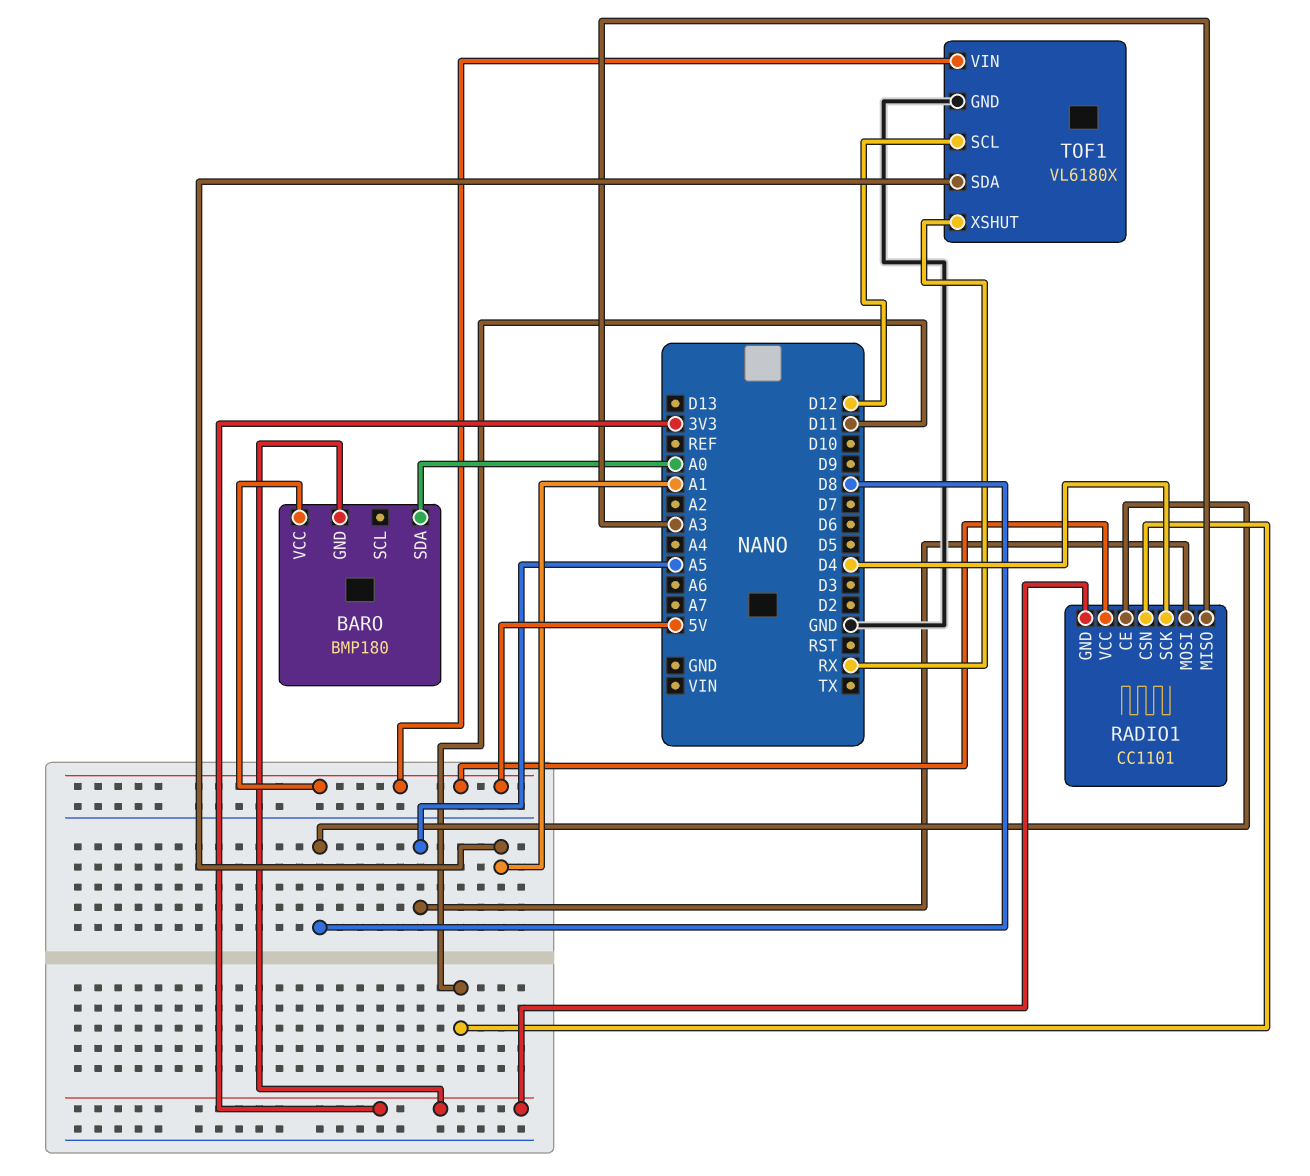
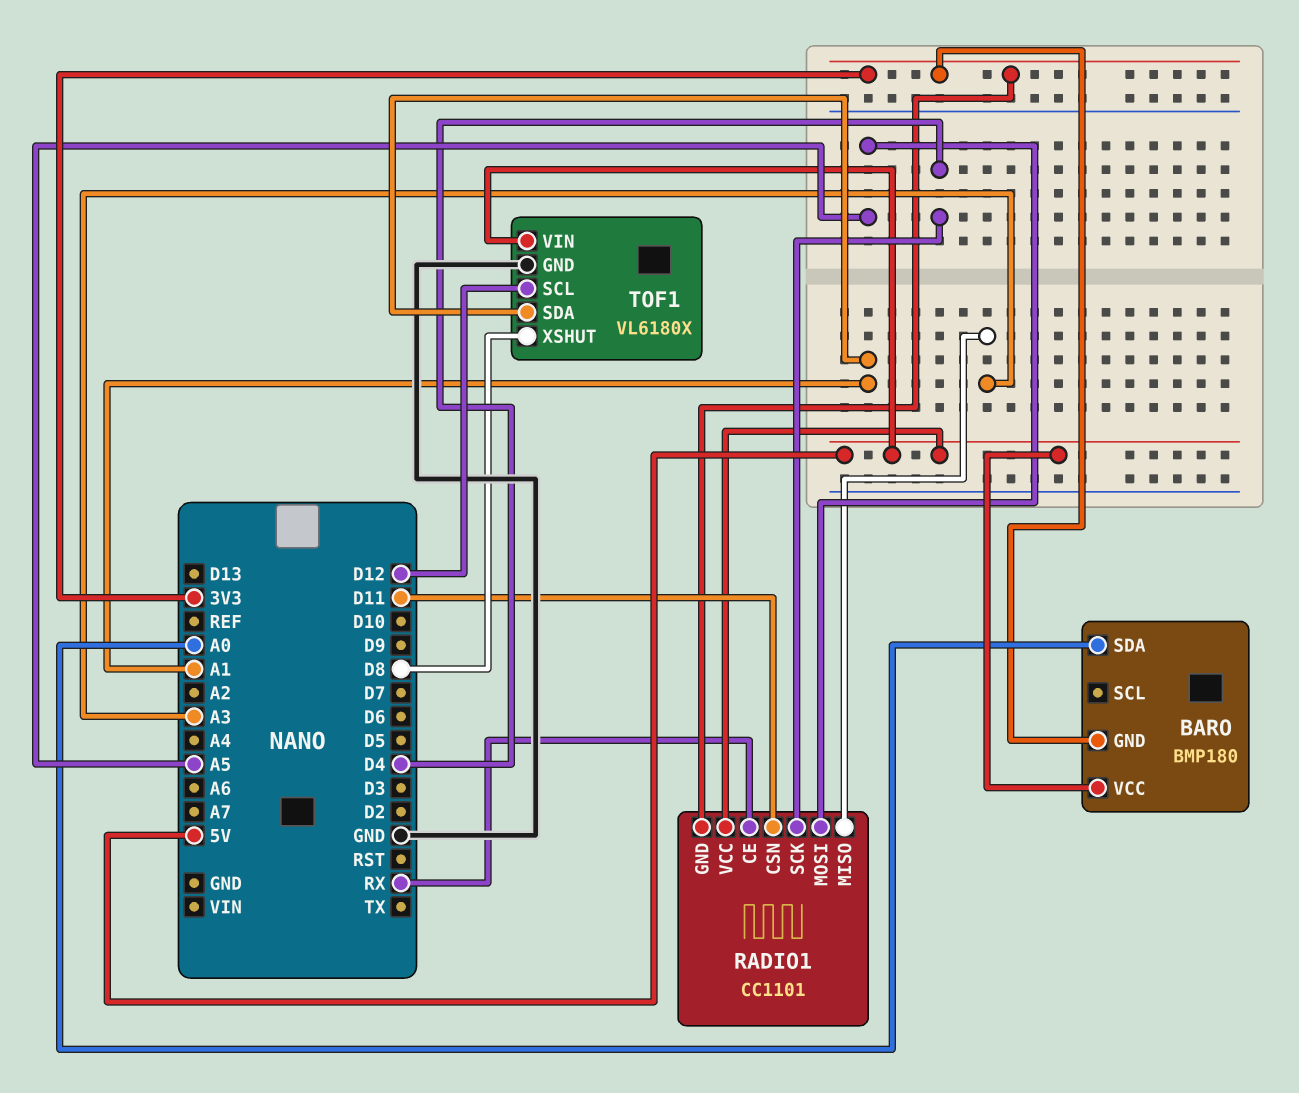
RADIO1 pin CE: D8 -> RX
TOF1 pin XSHUT: RX -> D8

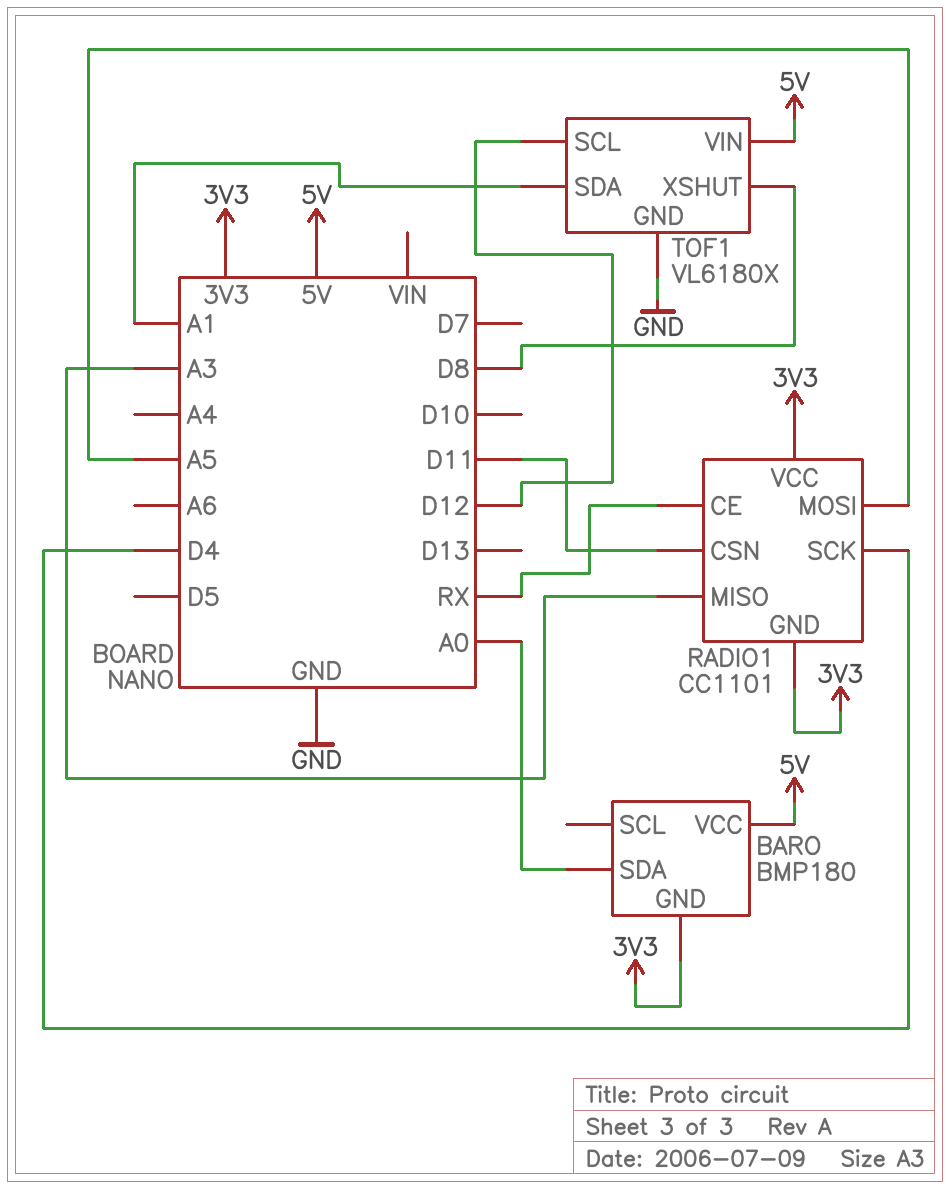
RADIO1 pin VCC: 5V -> 3V3

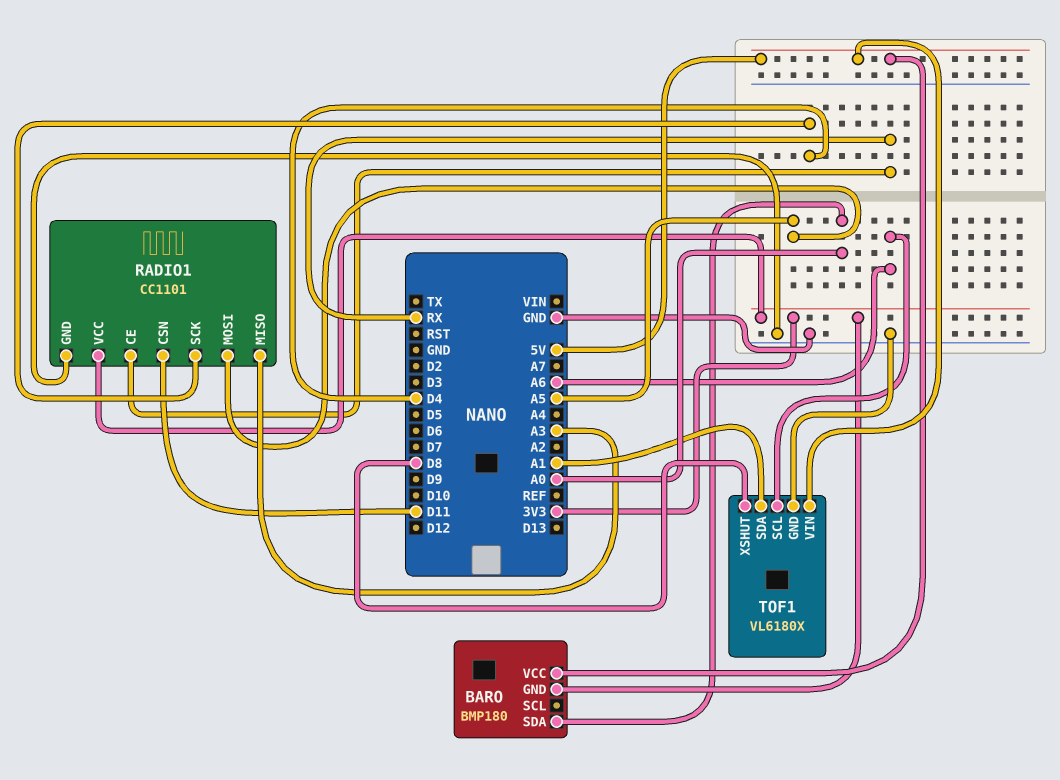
RADIO1 pin GND: 3V3 -> GND
TOF1 pin SCL: D12 -> A6

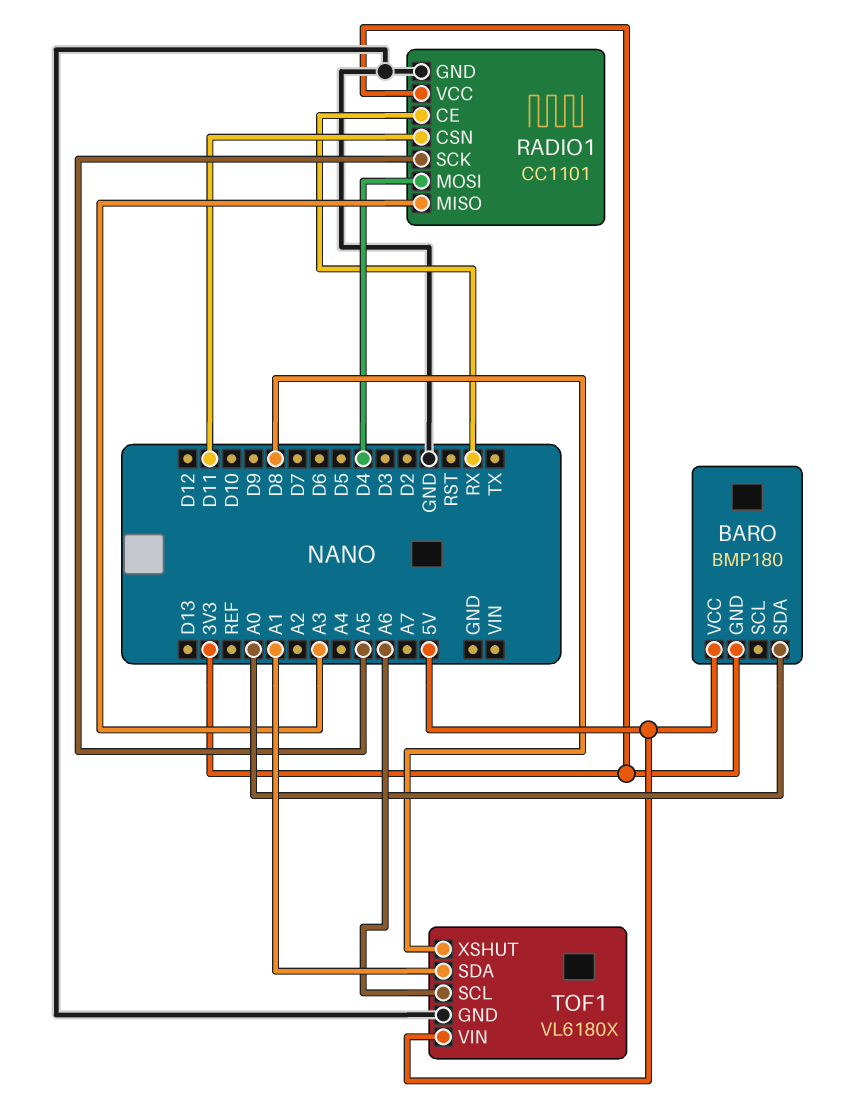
RADIO1 pin MOSI: A5 -> D4
RADIO1 pin SCK: D4 -> A5

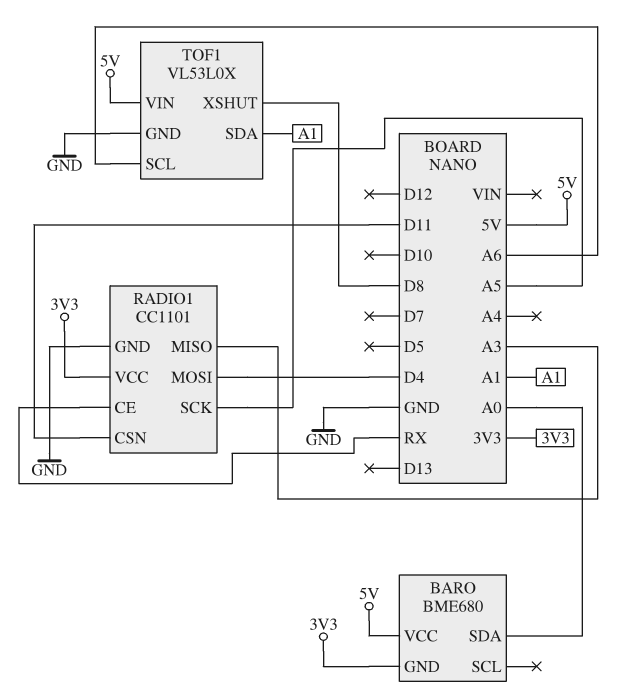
BARO: BMP180 -> BME680
TOF1: VL6180X -> VL53L0X

